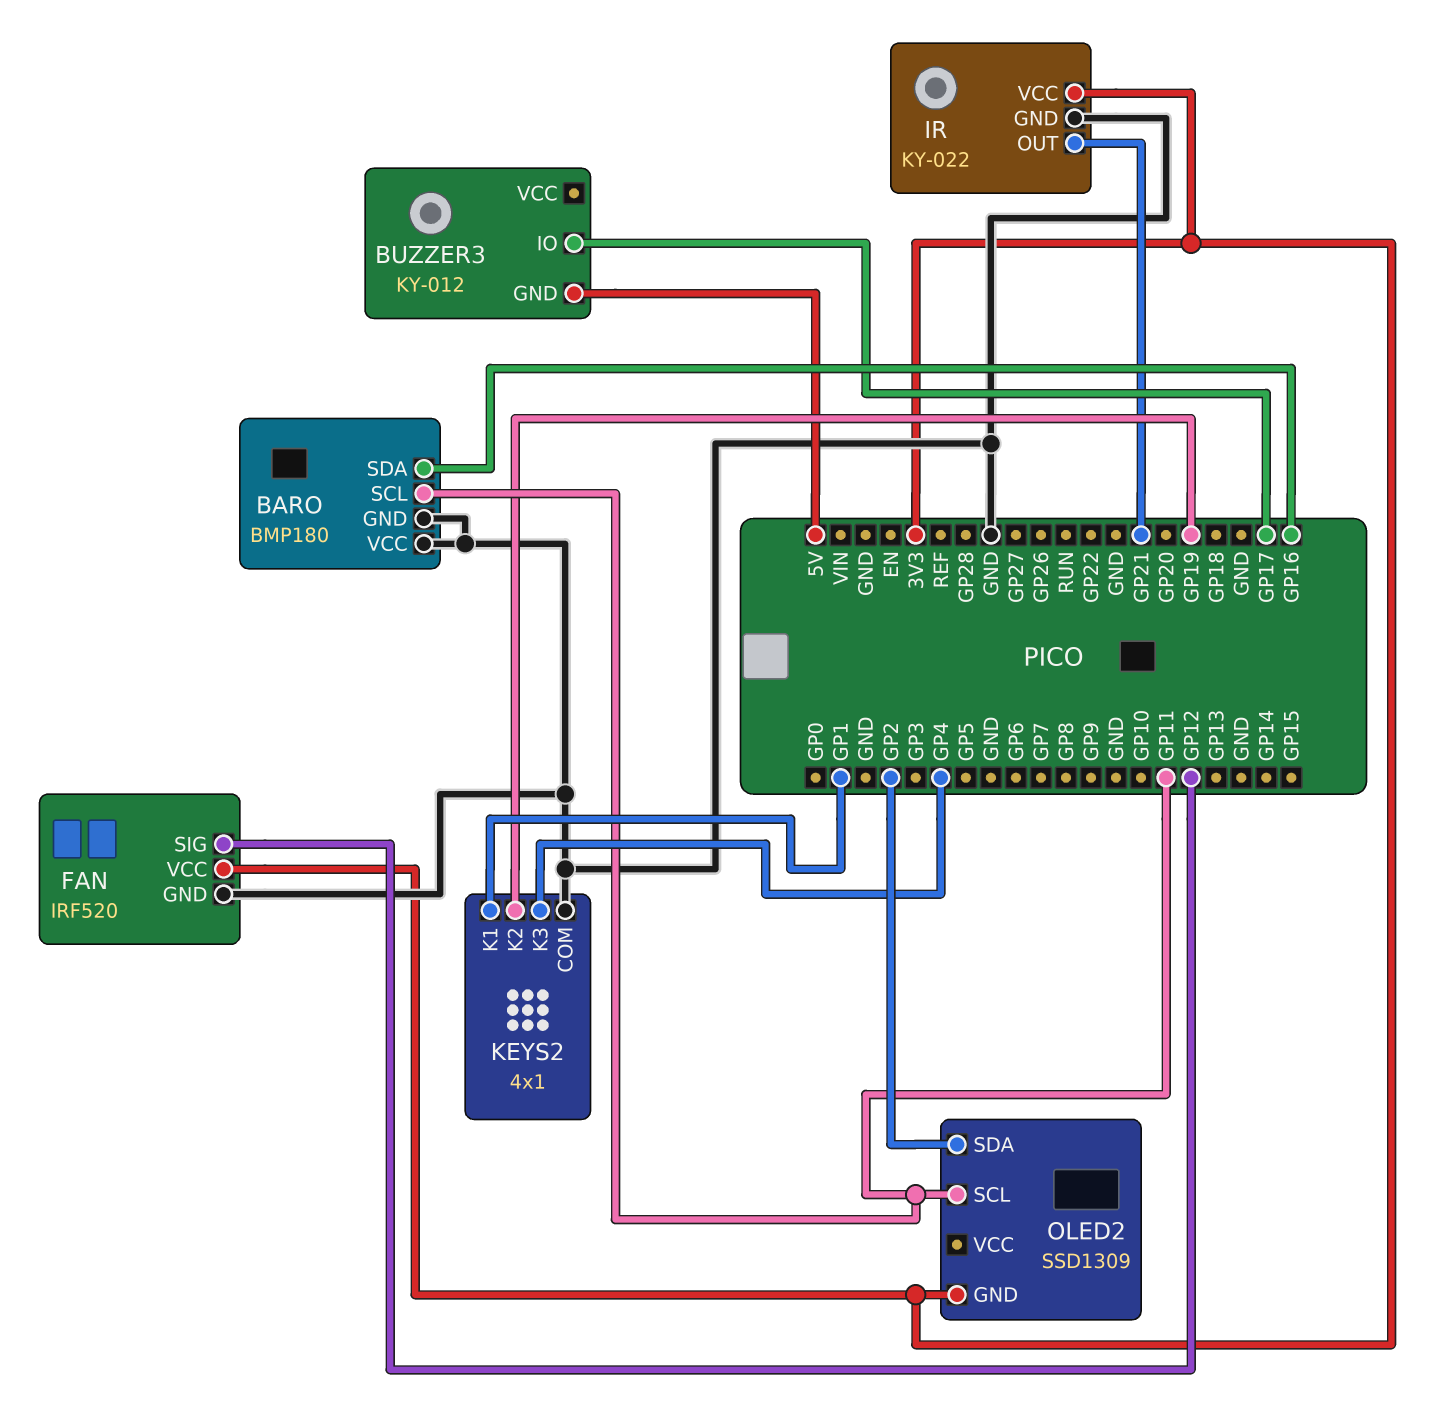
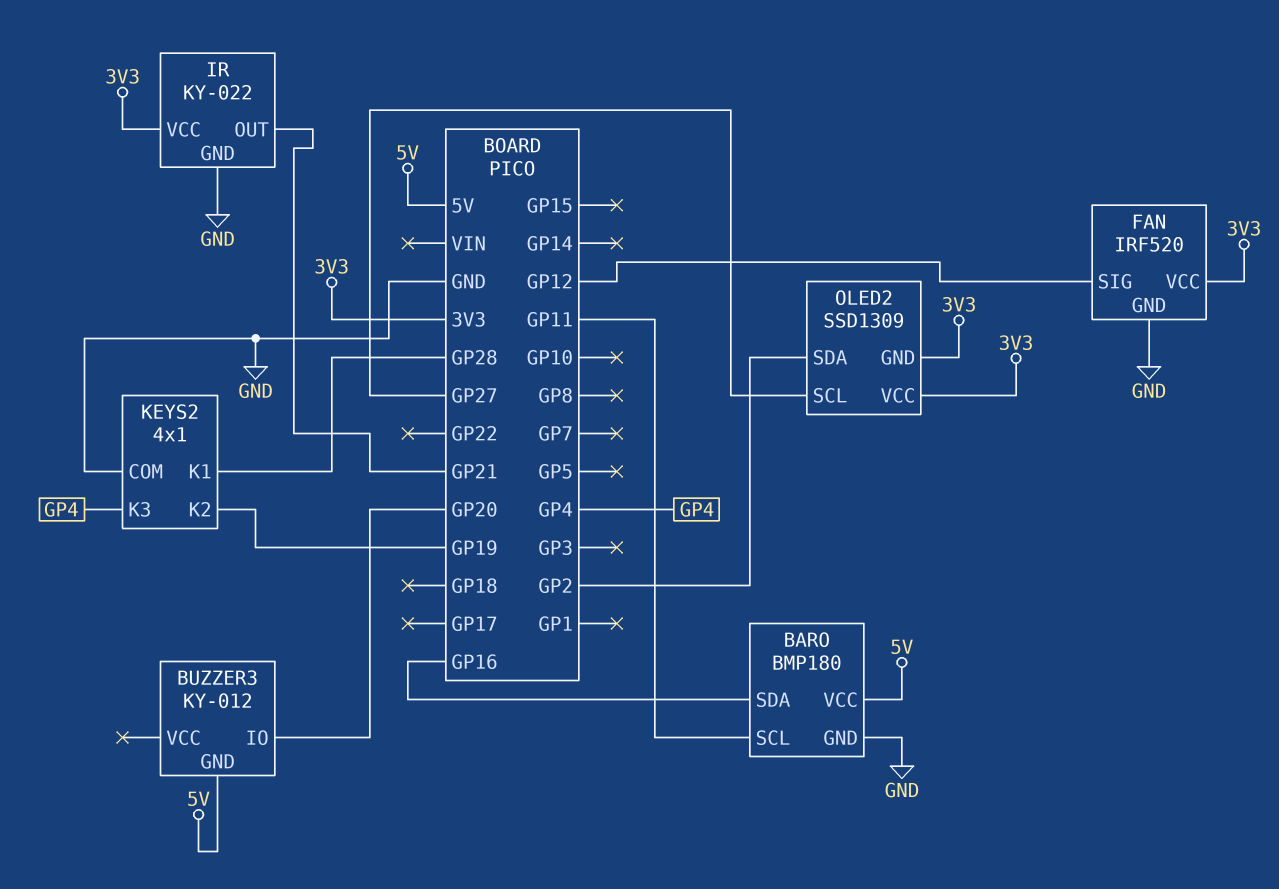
BARO pin VCC: GND -> 5V
BUZZER3 pin IO: GP17 -> GP20
KEYS2 pin K1: GP1 -> GP28
OLED2 pin SCL: GP11 -> GP27
OLED2 pin VCC: none -> 3V3

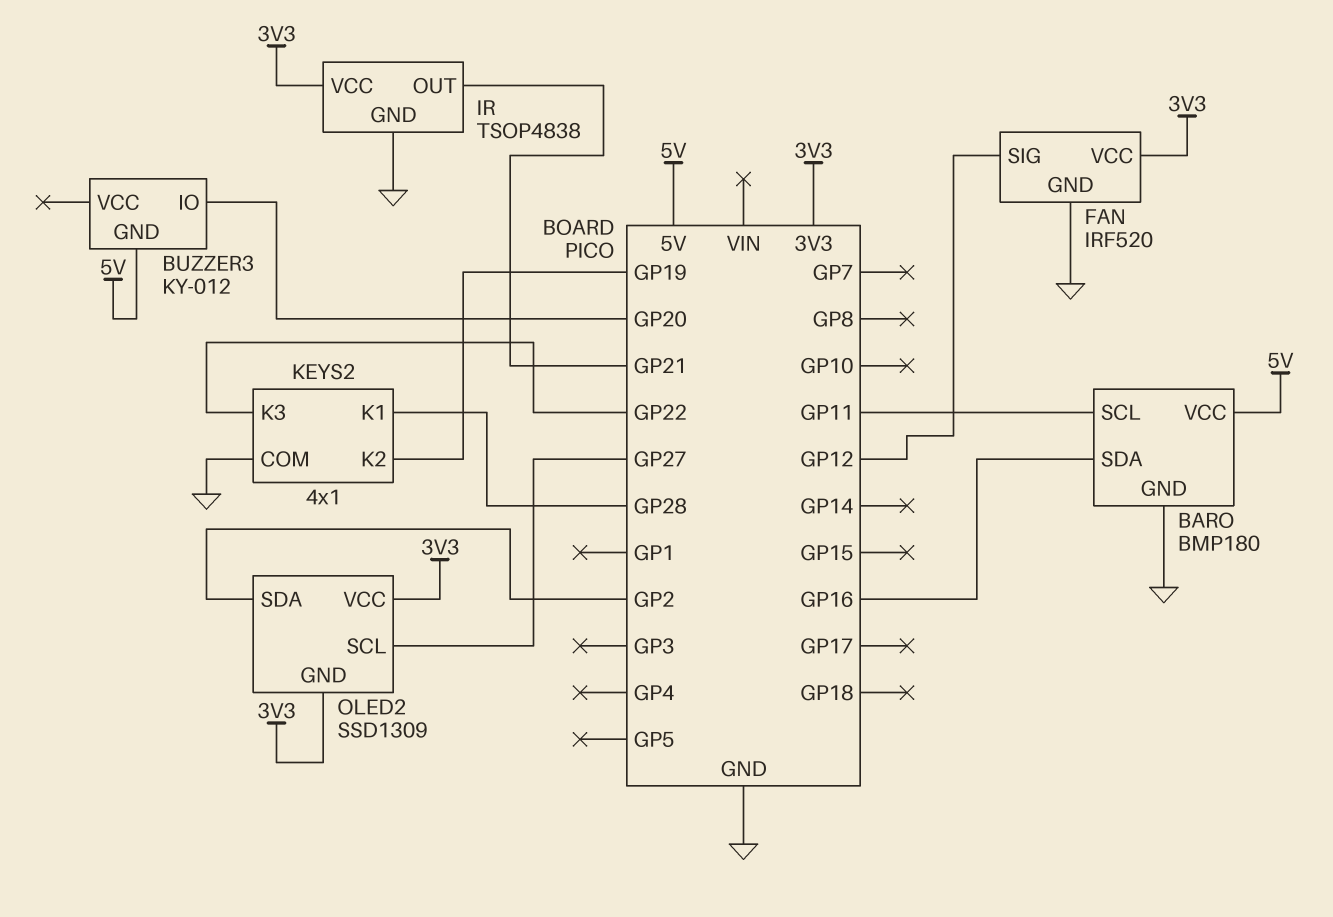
IR: KY-022 -> TSOP4838
KEYS2 pin K3: GP4 -> GP22

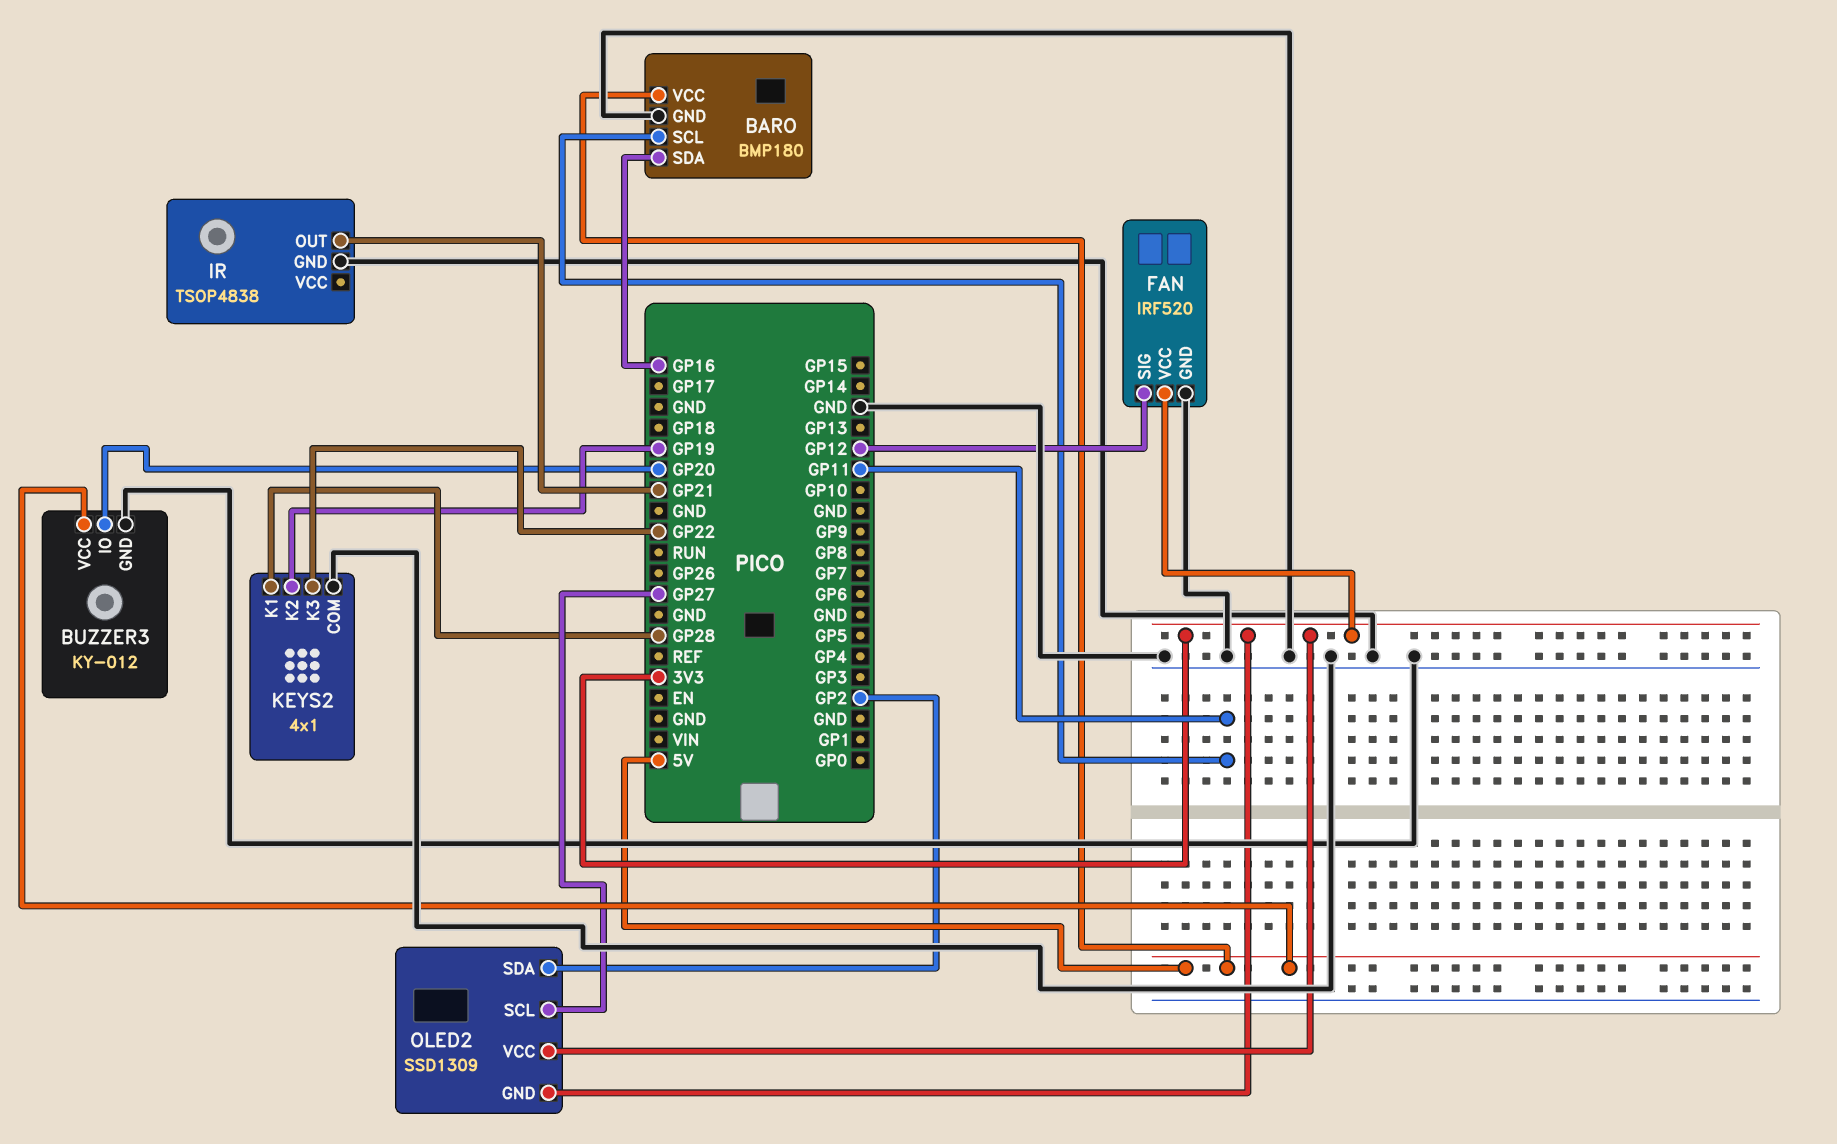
BUZZER3 pin GND: 5V -> GND
BUZZER3 pin VCC: none -> 5V
IR pin VCC: 3V3 -> none

